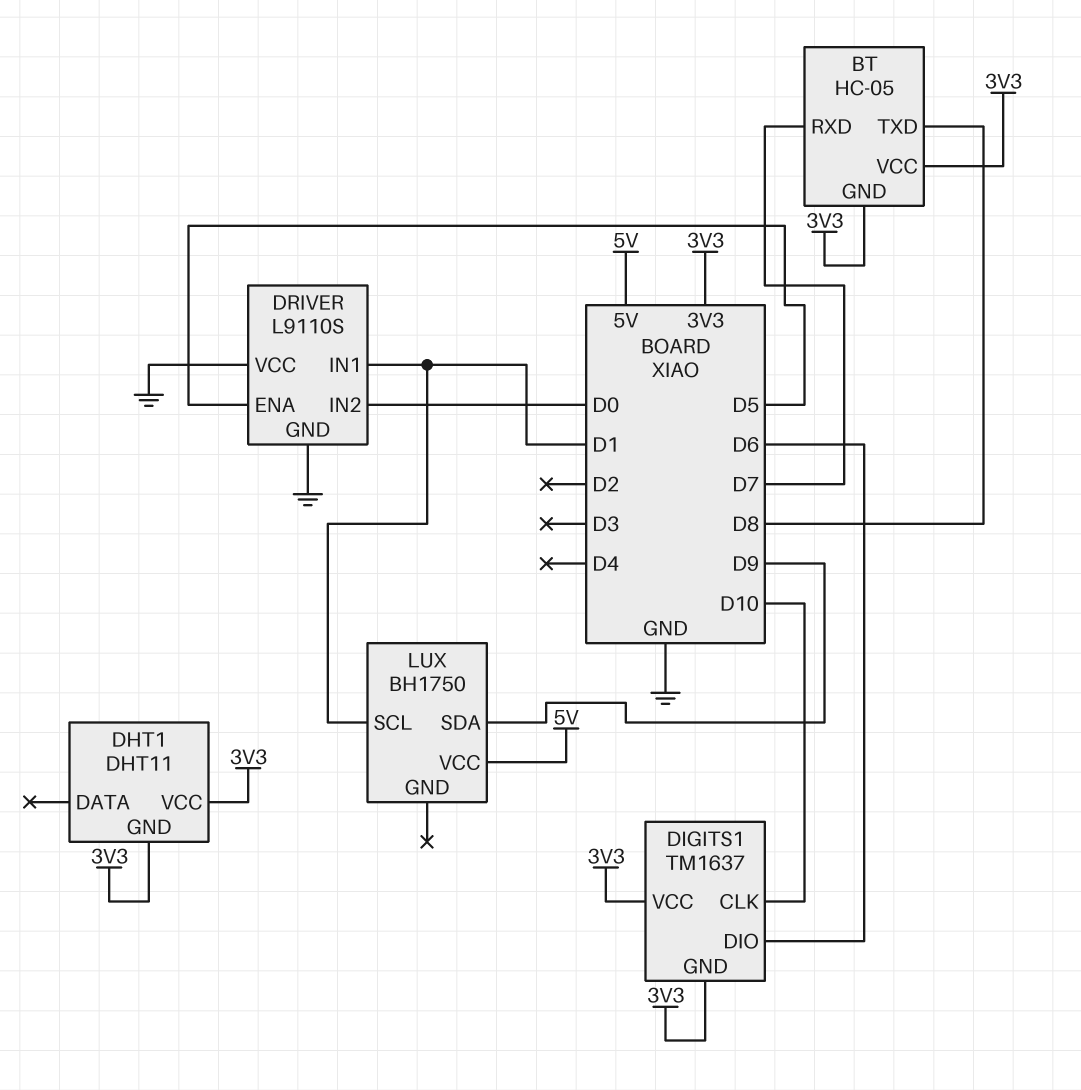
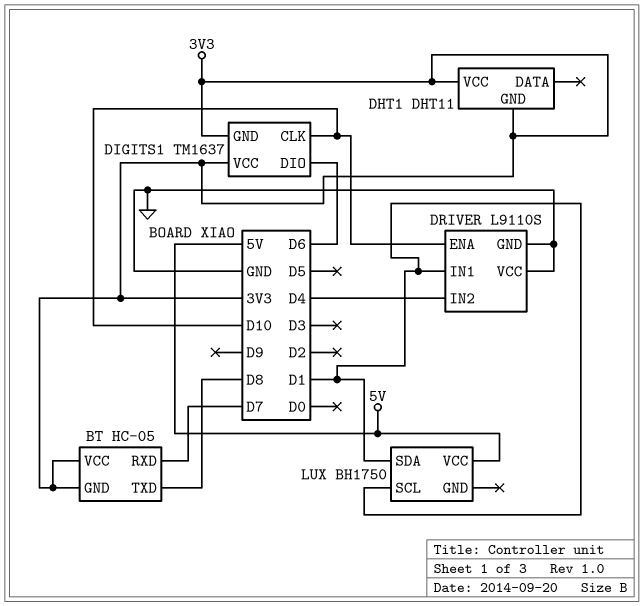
DRIVER pin ENA: D5 -> D10
DRIVER pin IN2: D0 -> D4
LUX pin SDA: D9 -> D1

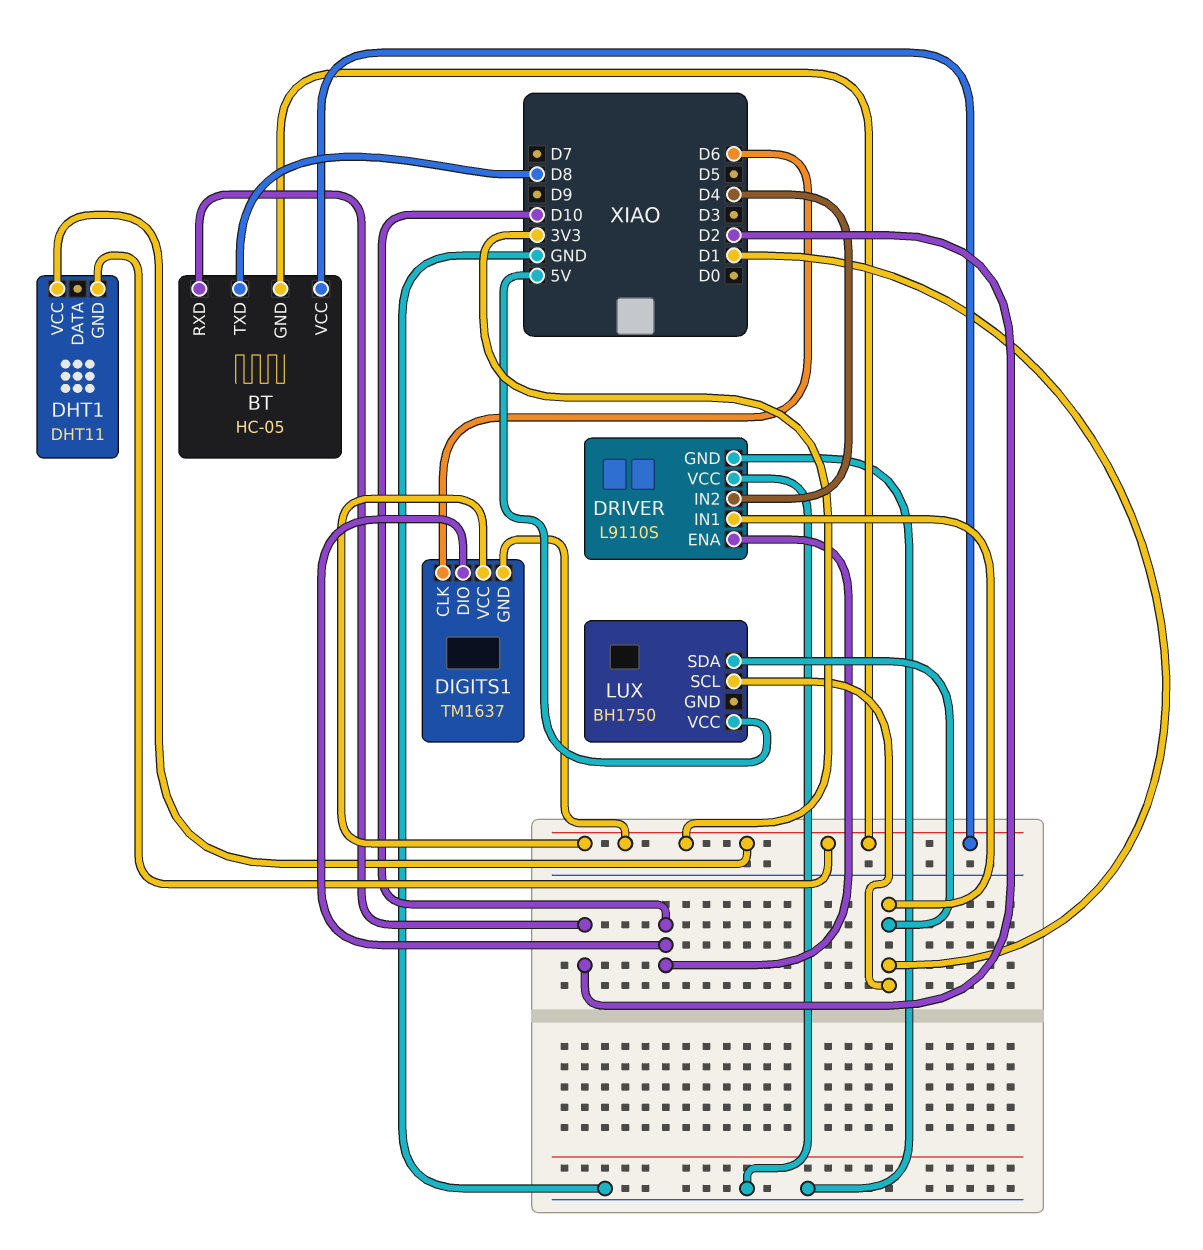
BT pin RXD: D7 -> D2
DIGITS1 pin CLK: D10 -> D6
DIGITS1 pin DIO: D6 -> D10

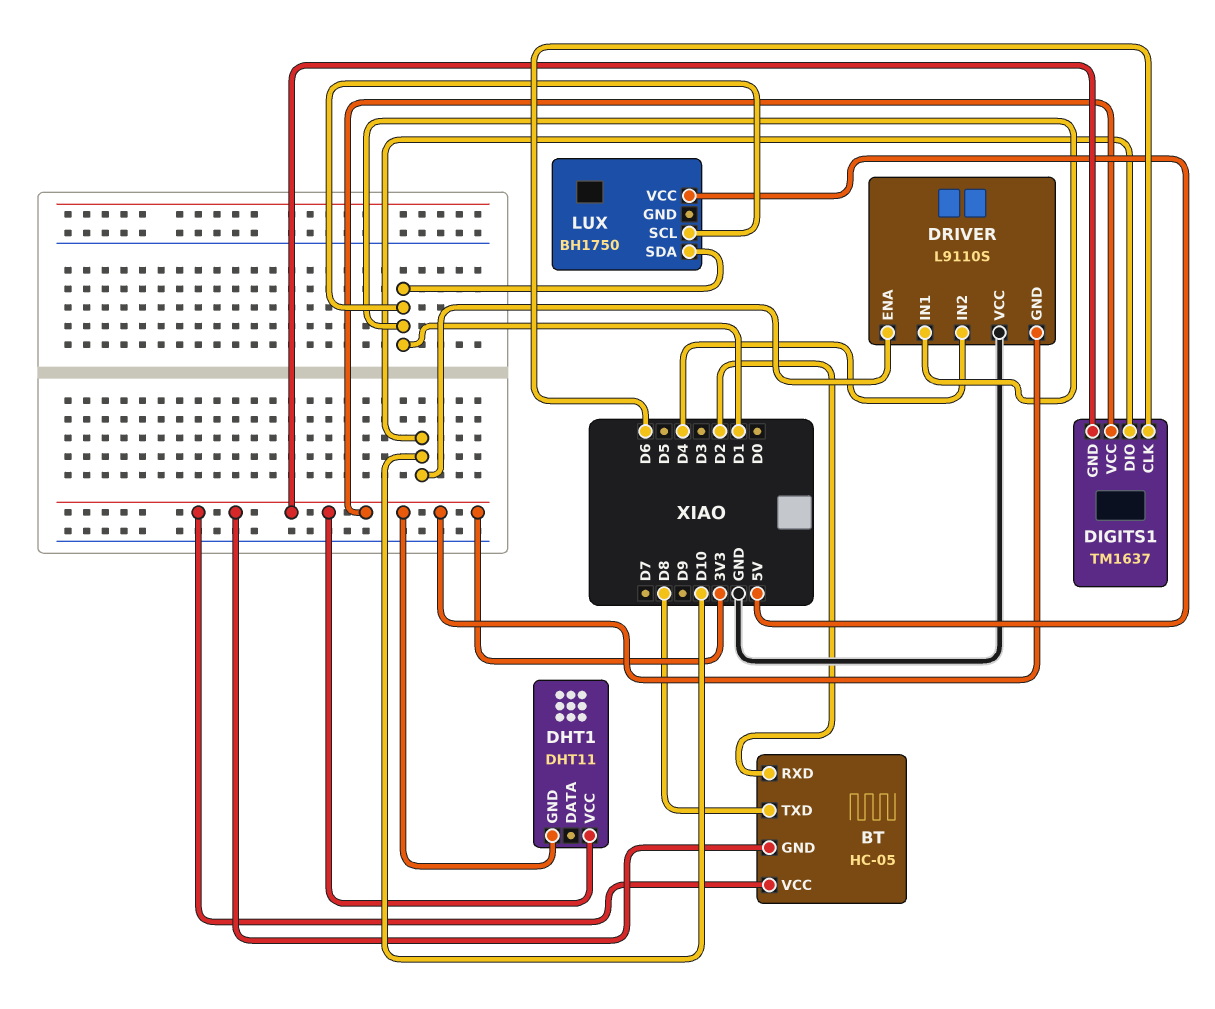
DRIVER pin GND: GND -> 3V3

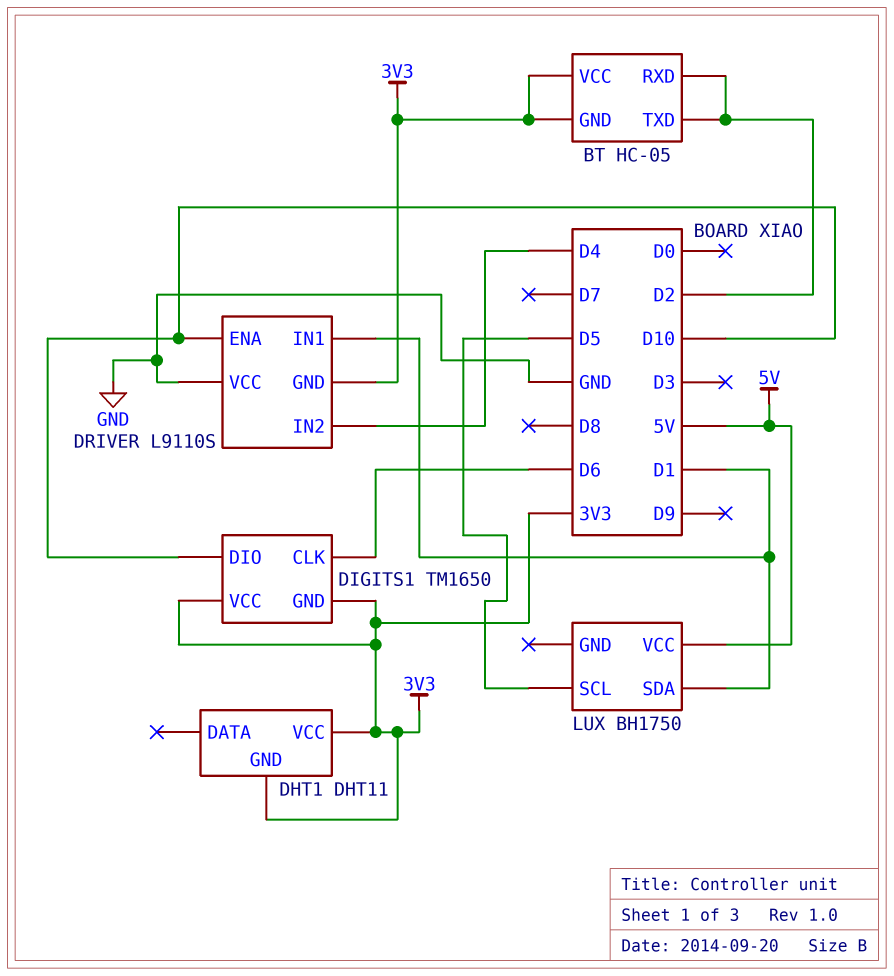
BT pin TXD: D8 -> D2
DIGITS1: TM1637 -> TM1650
LUX pin SCL: D1 -> D5

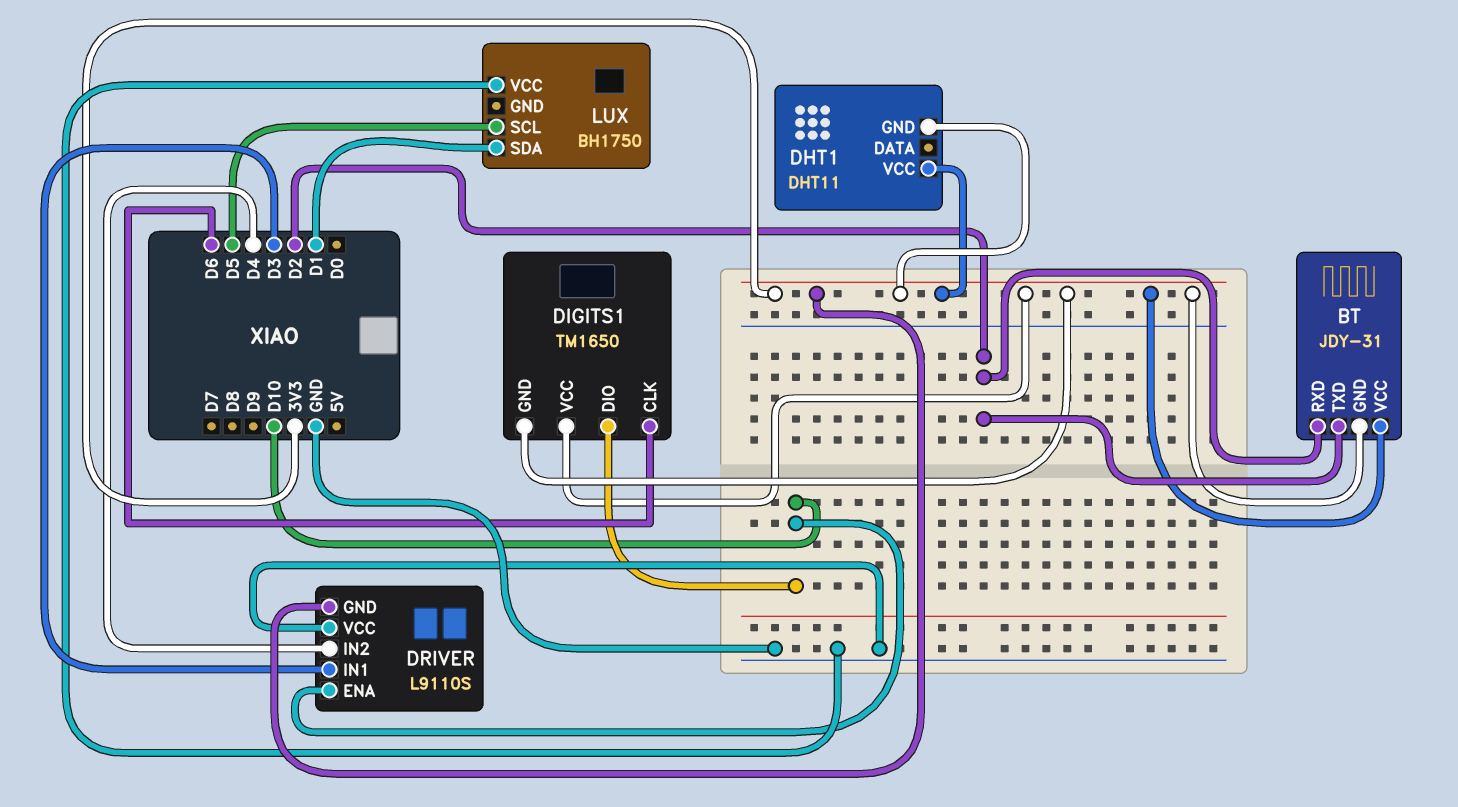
BT: HC-05 -> JDY-31
DRIVER pin IN1: D1 -> D3
LUX pin VCC: 5V -> GND

